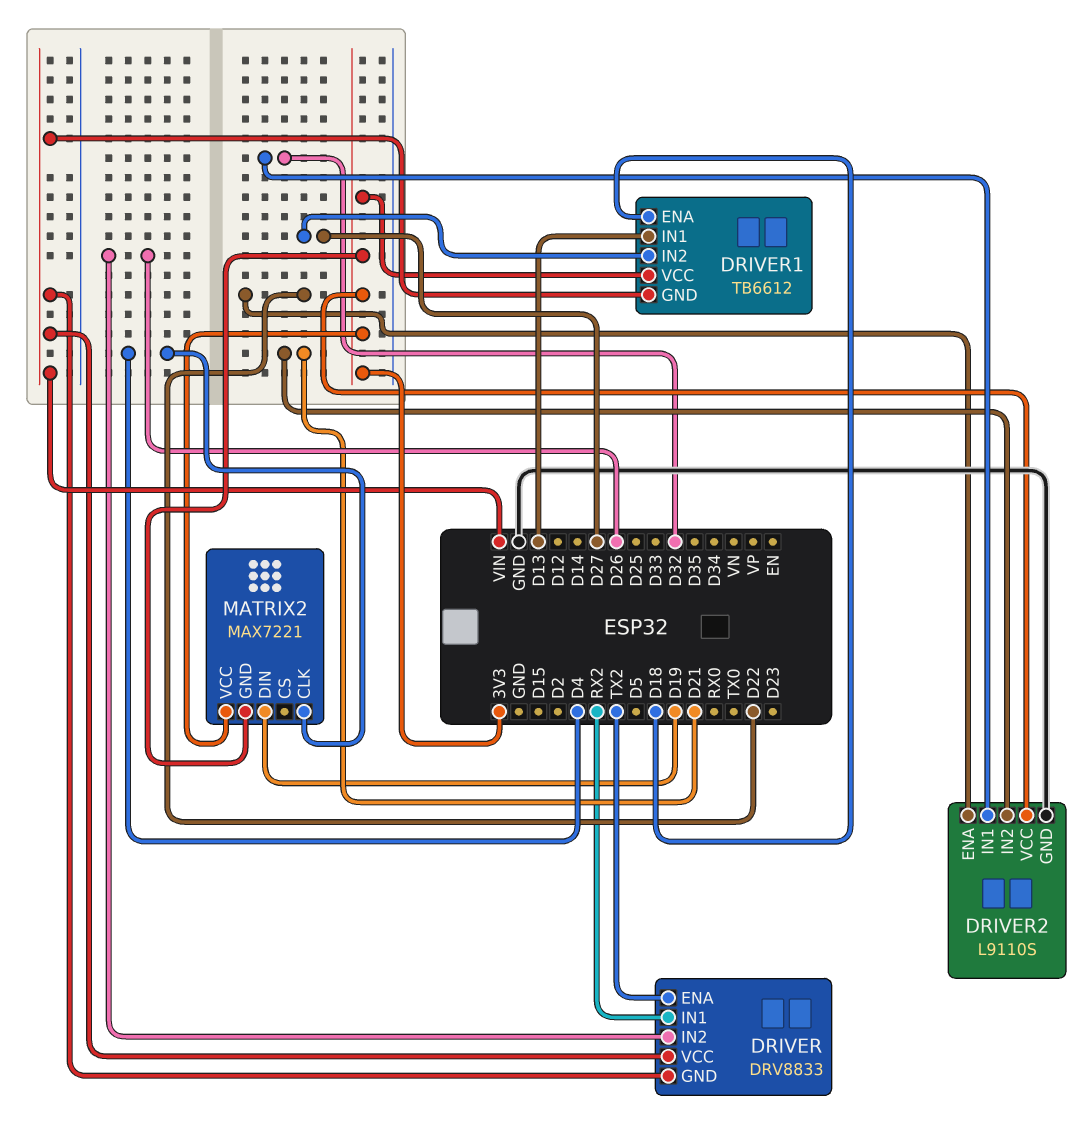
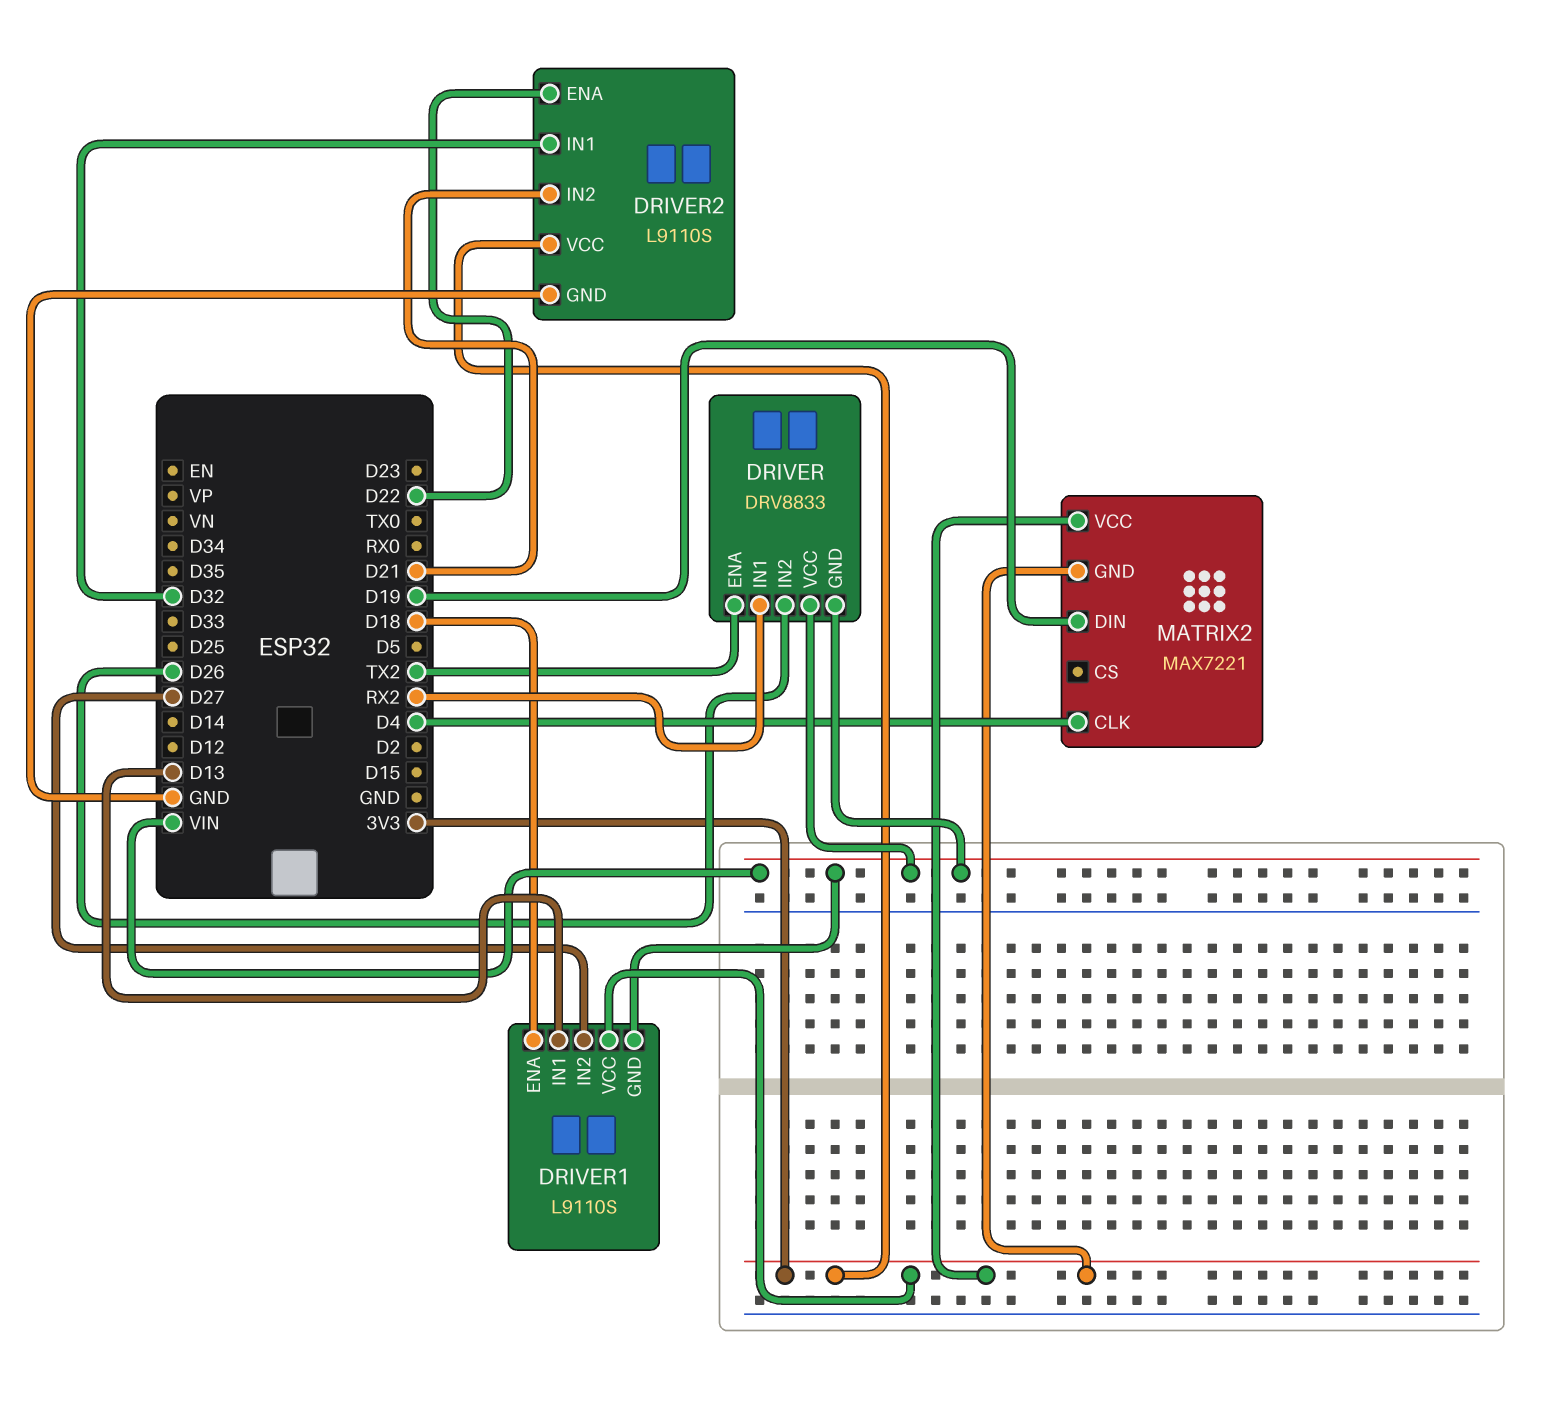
DRIVER1: TB6612 -> L9110S

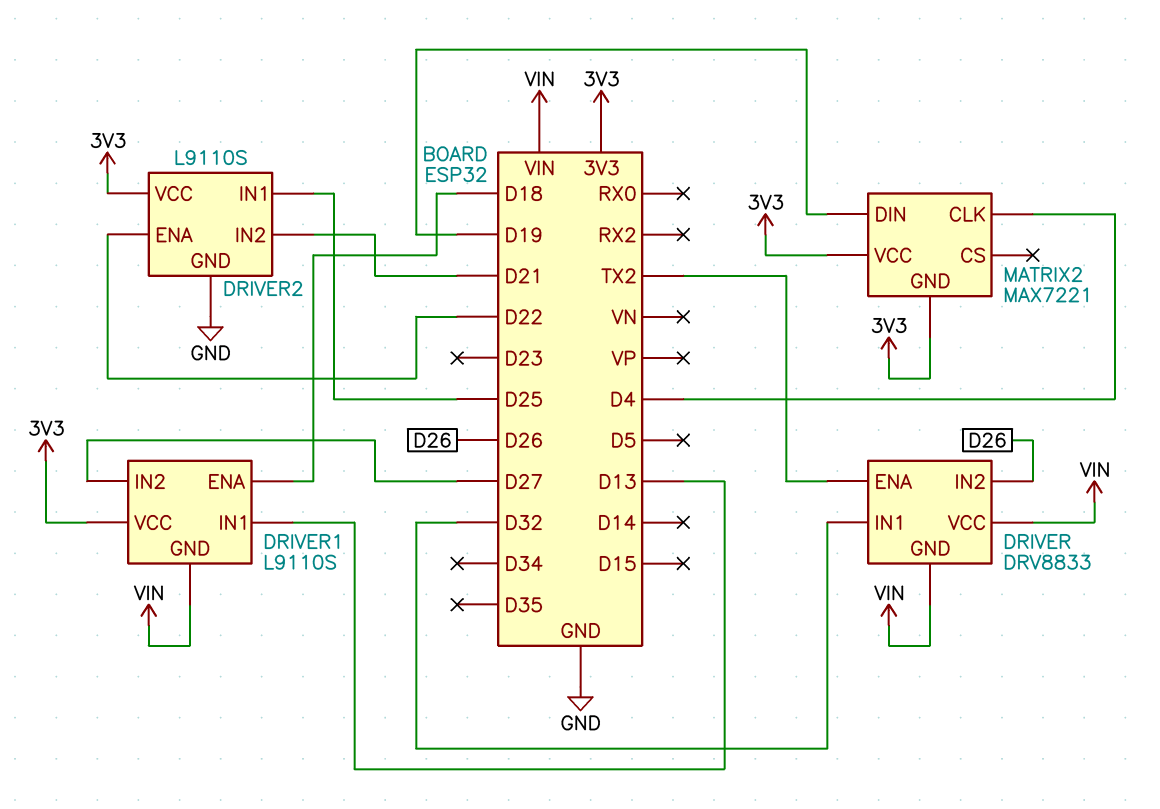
DRIVER pin IN1: RX2 -> D32
DRIVER2 pin IN1: D32 -> D25

